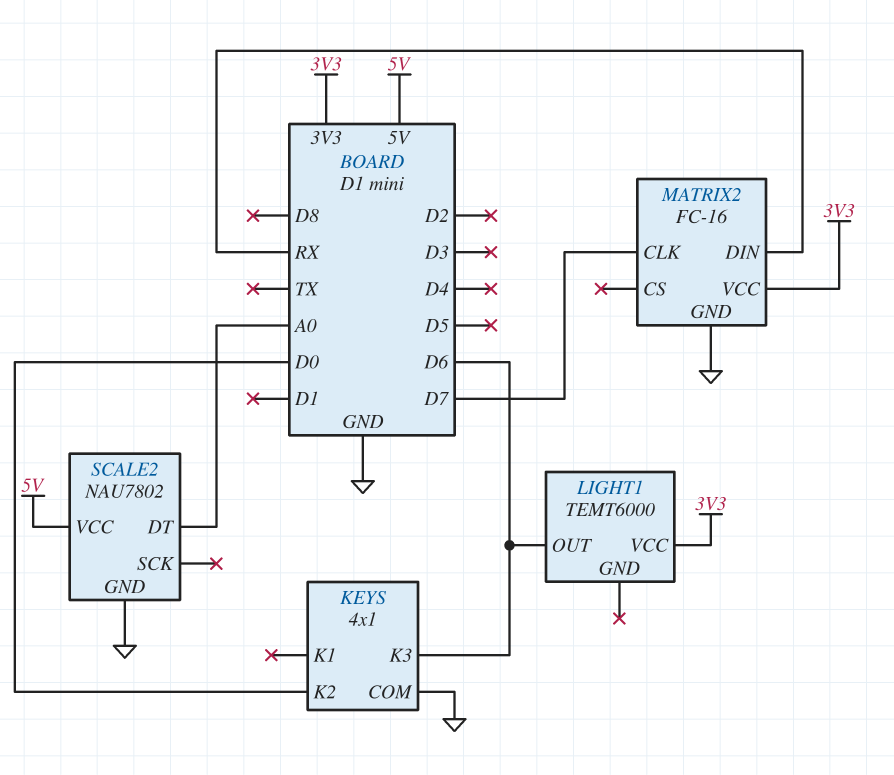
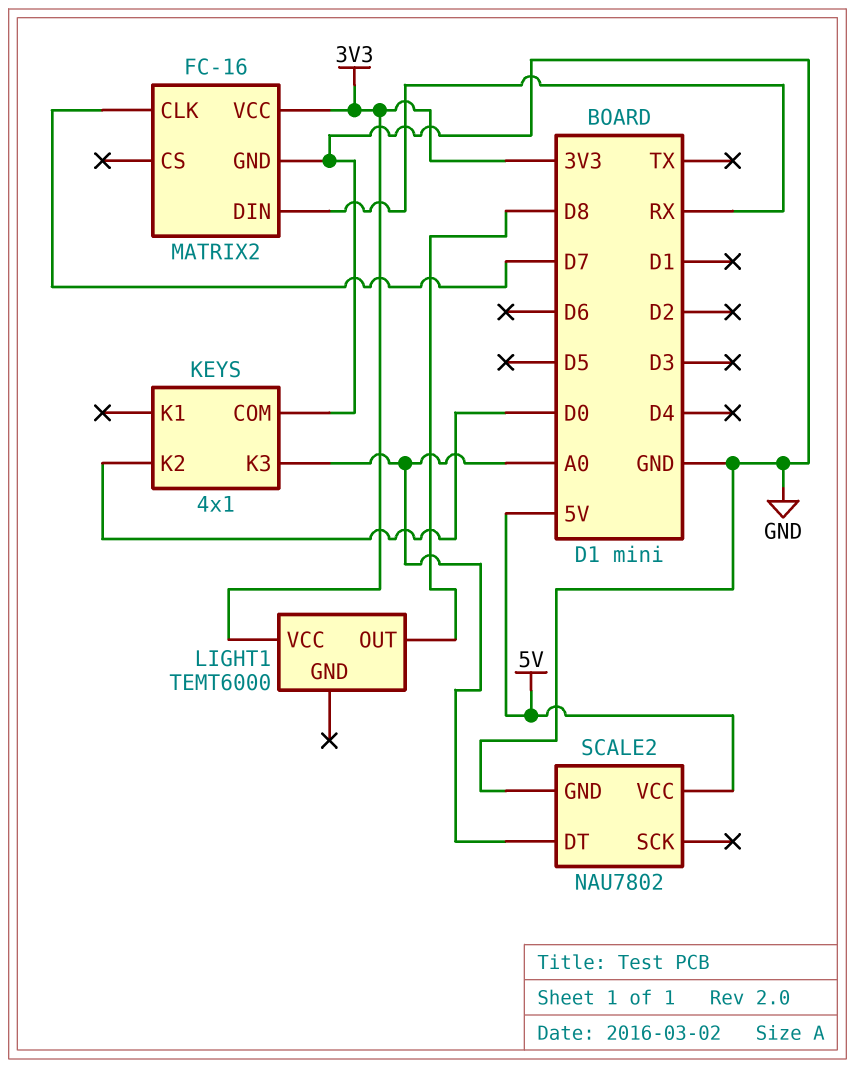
KEYS pin K3: D6 -> A0
LIGHT1 pin OUT: D6 -> D8

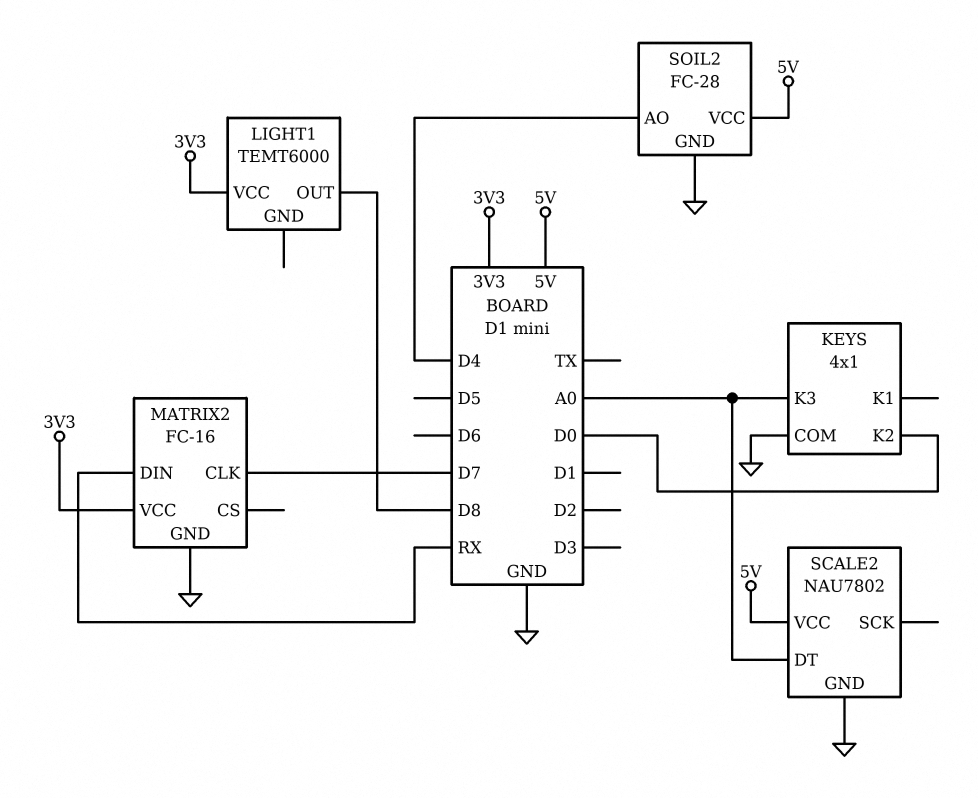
SOIL2: none -> FC-28
SOIL2 pin AO: none -> D4
SOIL2 pin GND: none -> GND
SOIL2 pin VCC: none -> 5V

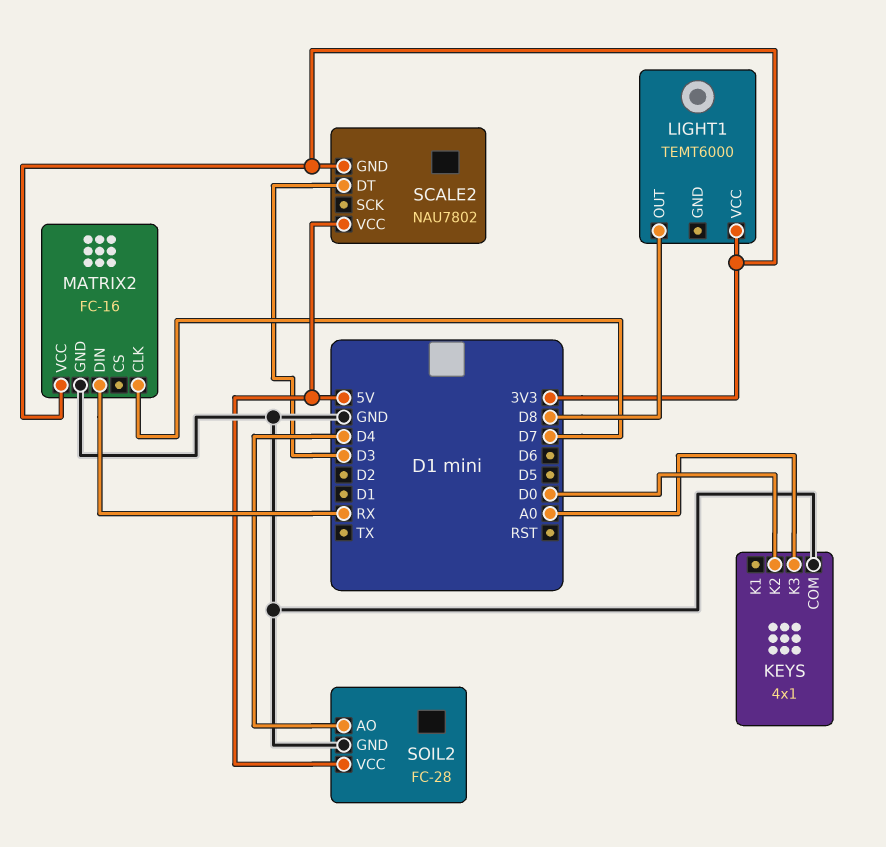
SCALE2 pin DT: A0 -> D3
SCALE2 pin GND: GND -> 3V3

